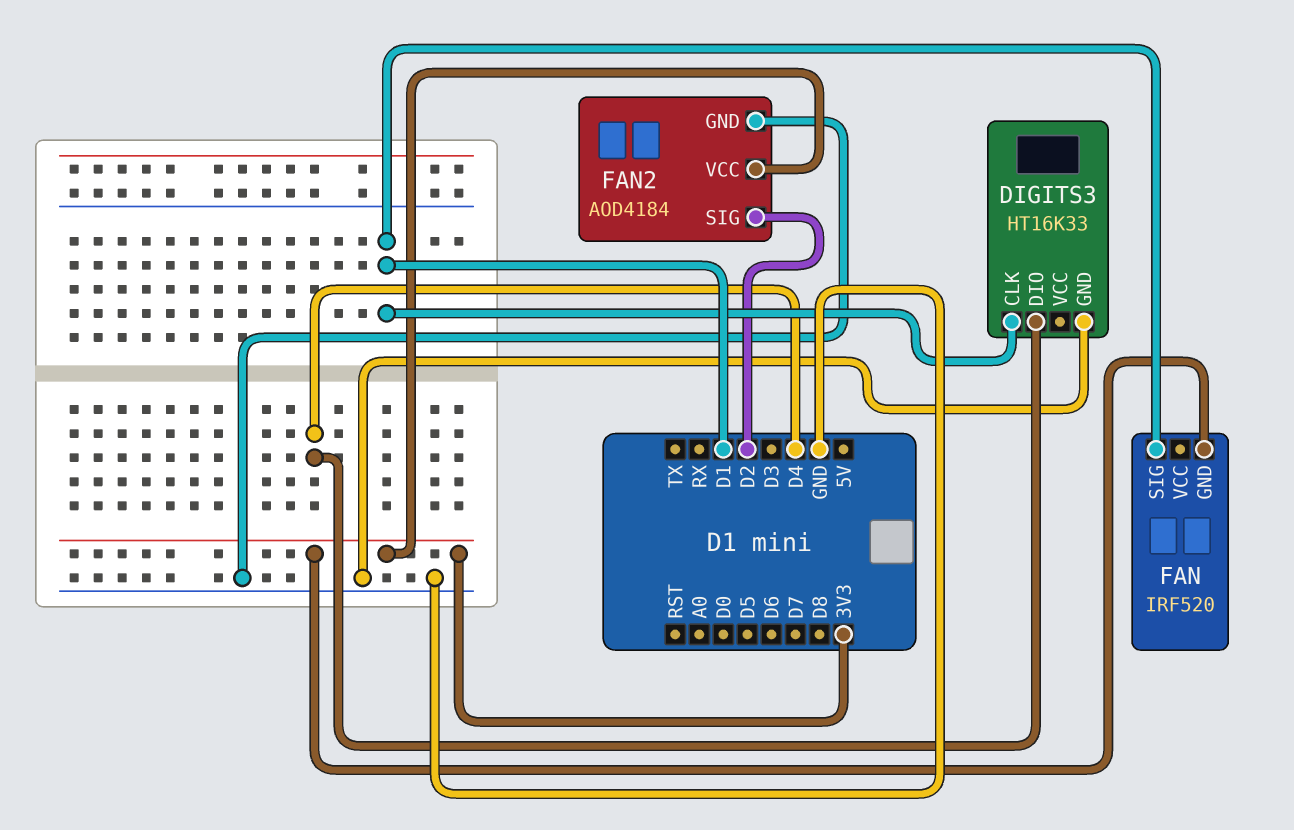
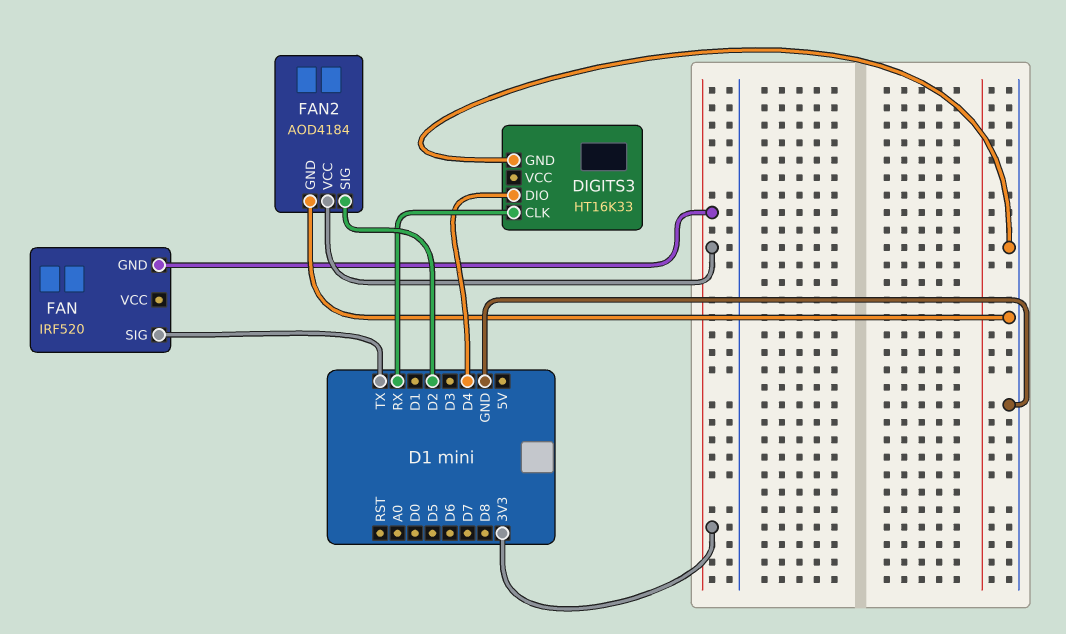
DIGITS3 pin CLK: D1 -> RX
FAN pin SIG: D1 -> TX

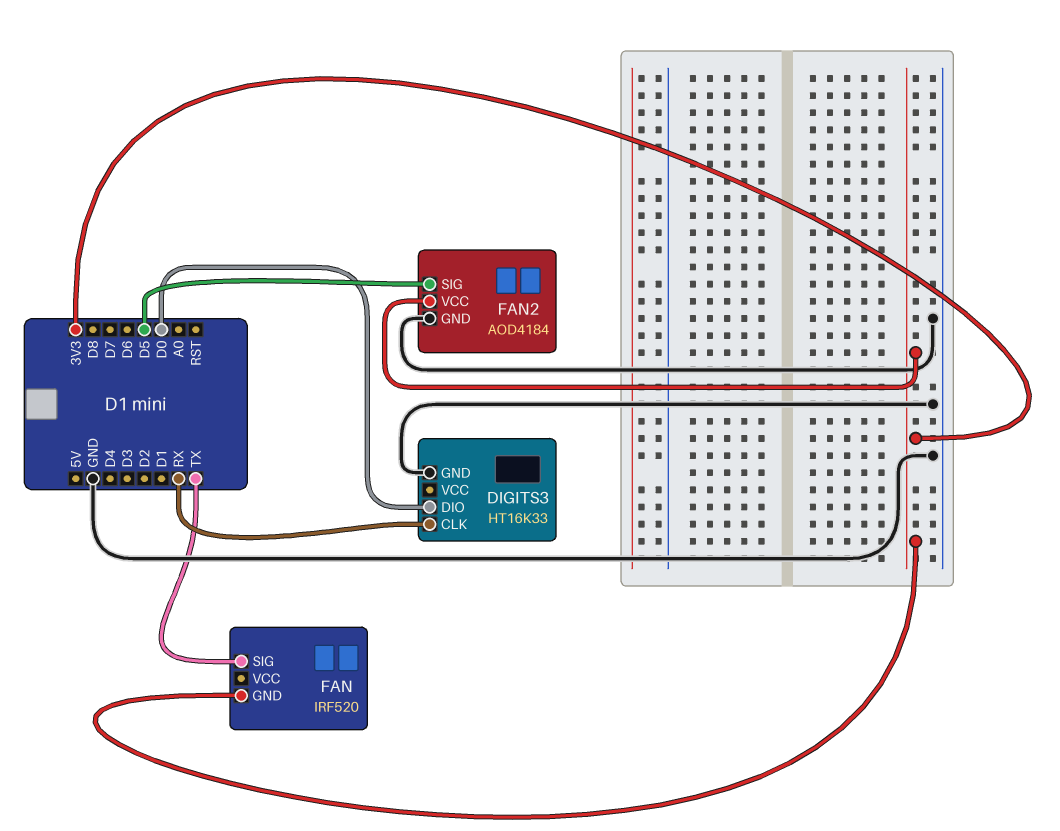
DIGITS3 pin DIO: D4 -> D0
FAN2 pin SIG: D2 -> D5

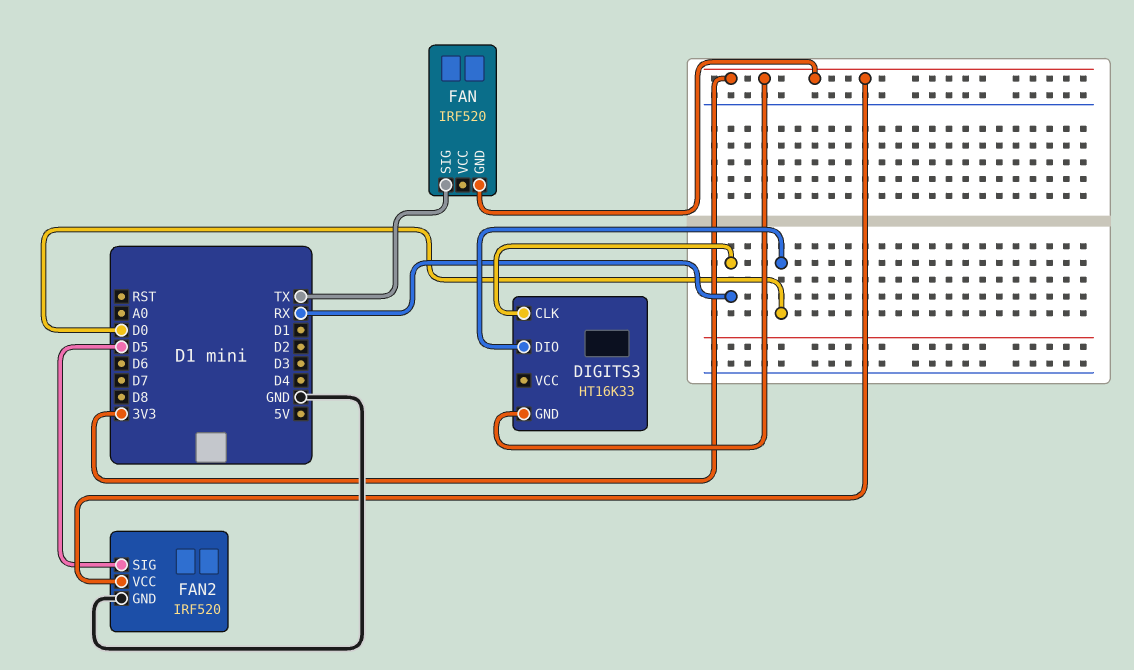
DIGITS3 pin GND: GND -> 3V3
FAN2: AOD4184 -> IRF520

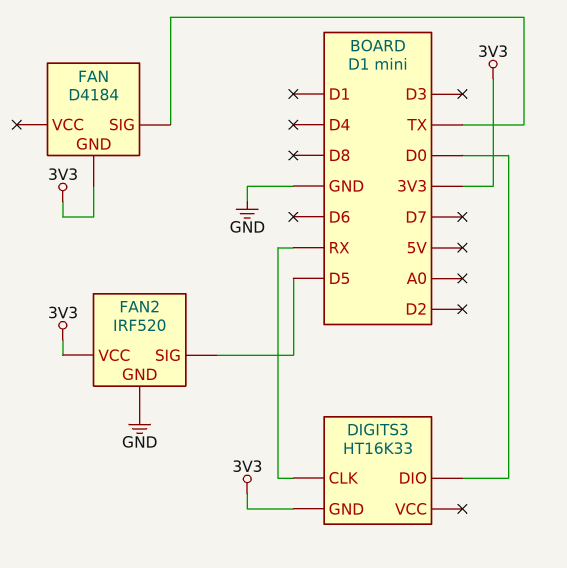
FAN: IRF520 -> D4184

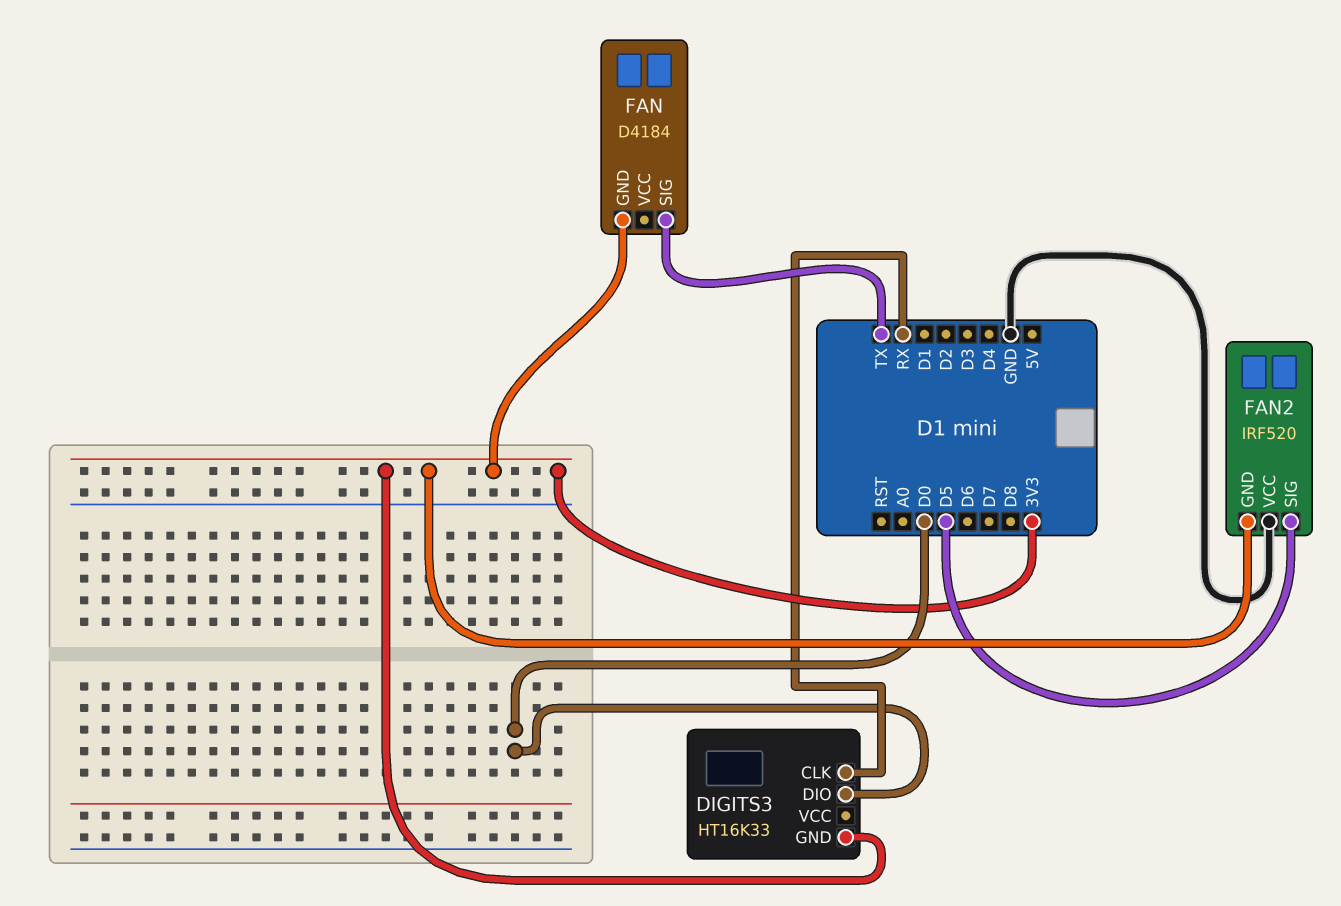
FAN2 pin GND: GND -> 3V3
FAN2 pin VCC: 3V3 -> GND

